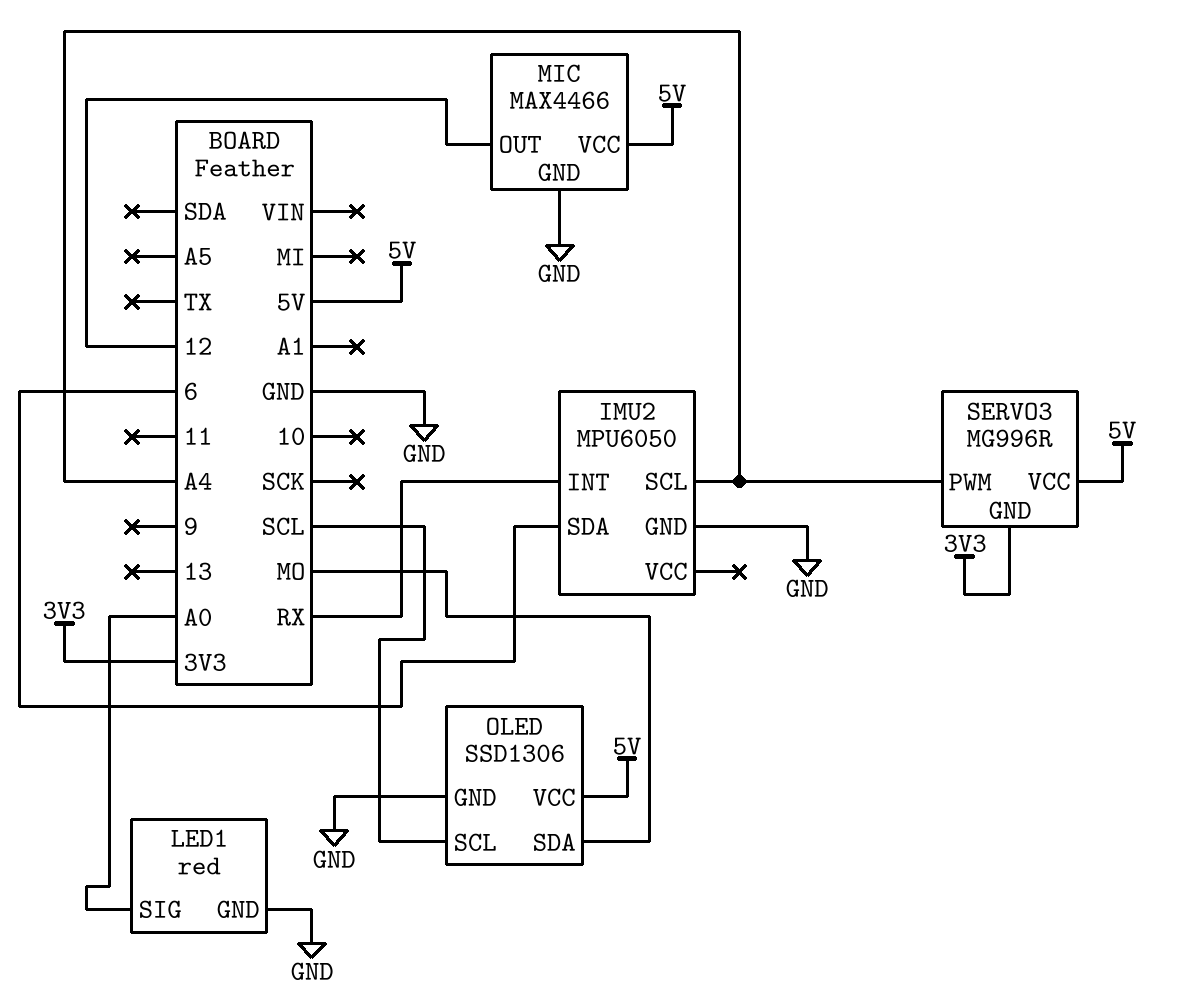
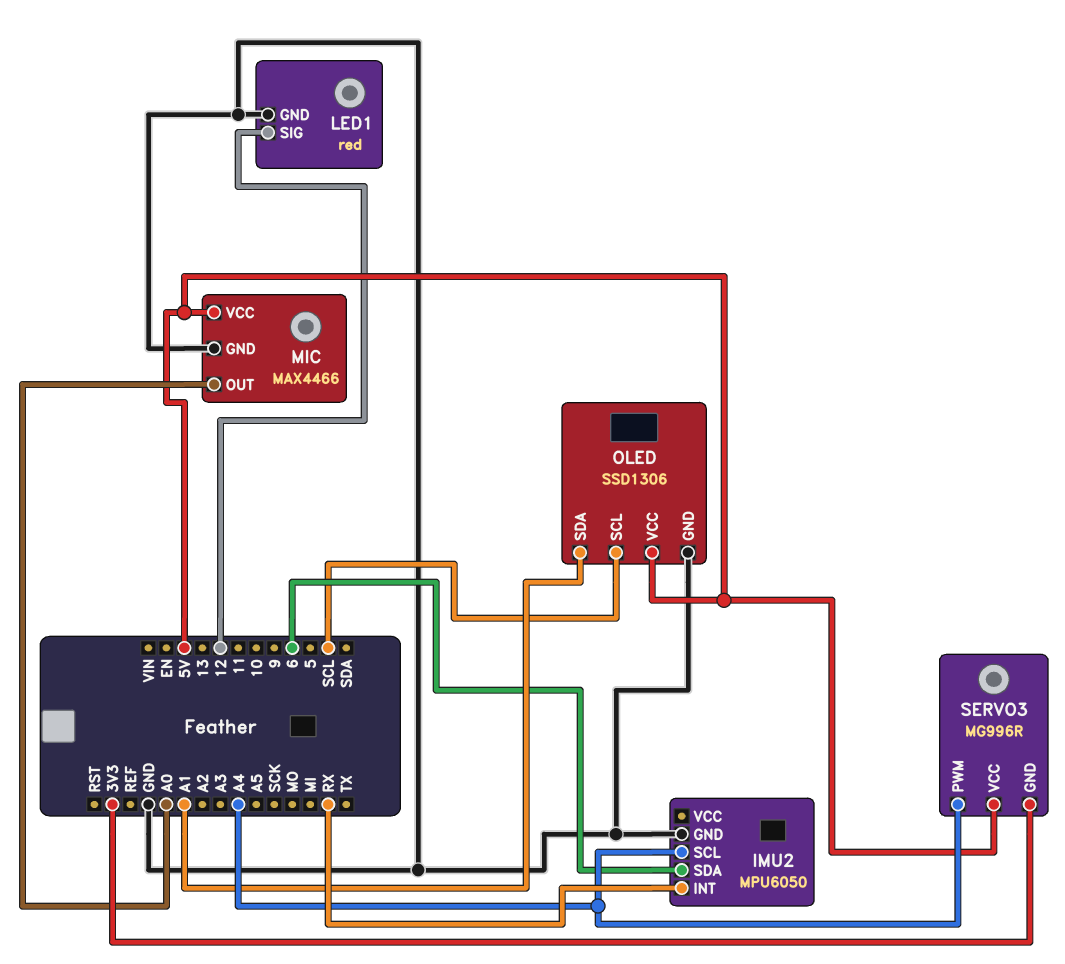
LED1 pin SIG: A0 -> 12
MIC pin OUT: 12 -> A0
OLED pin SDA: MO -> A1

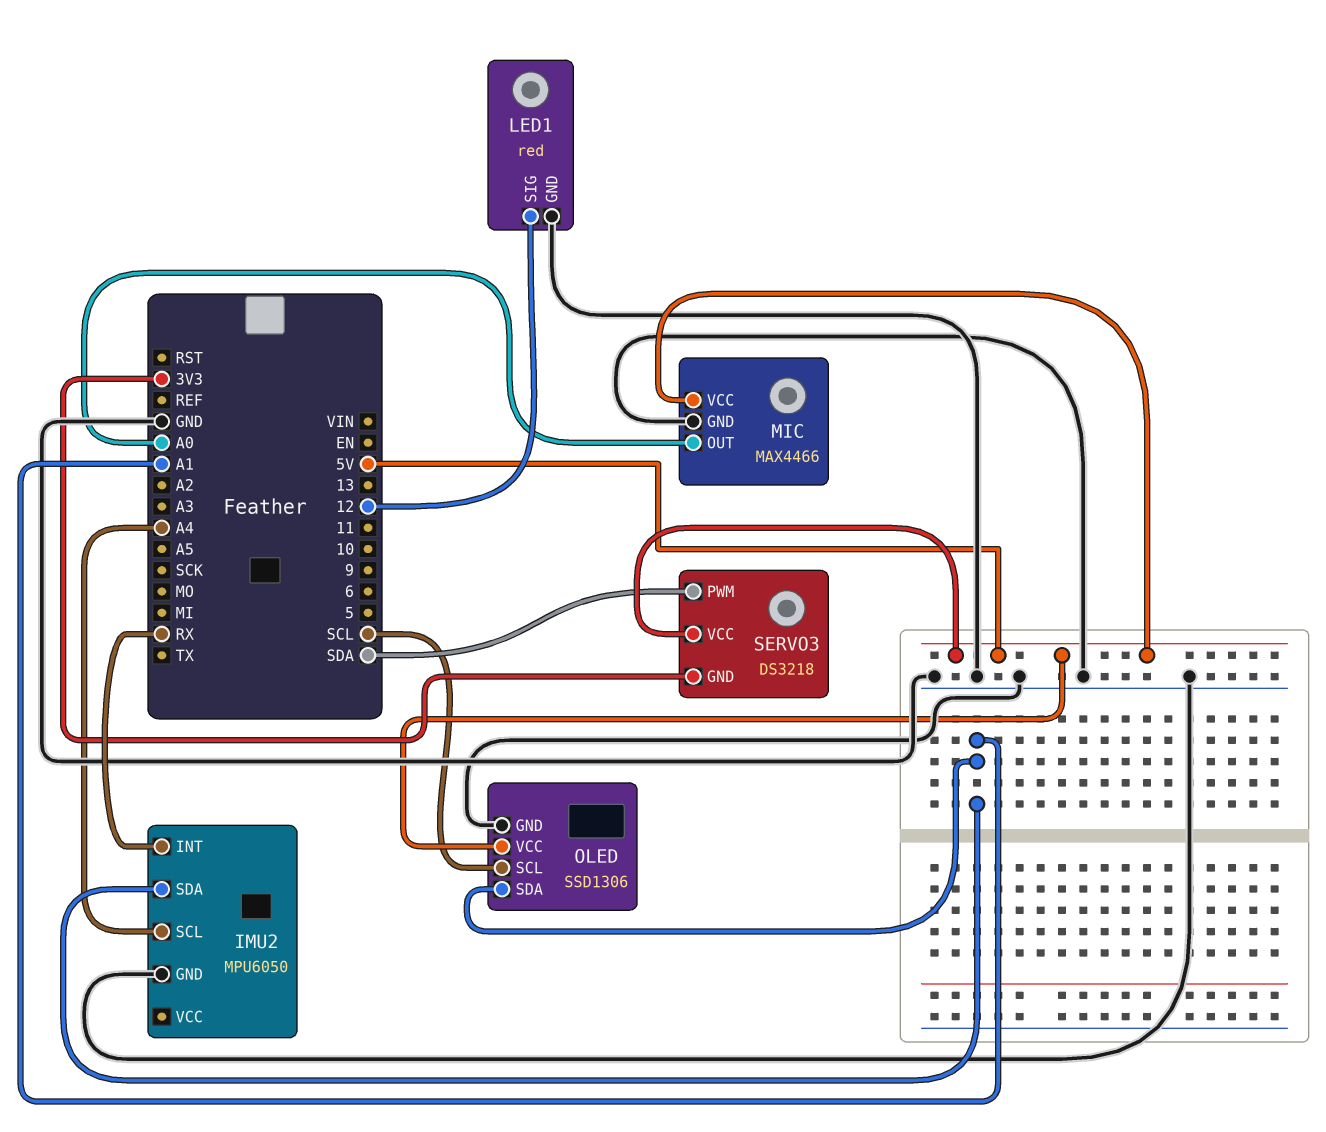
IMU2 pin SDA: 6 -> A1
SERVO3: MG996R -> DS3218
SERVO3 pin PWM: A4 -> SDA

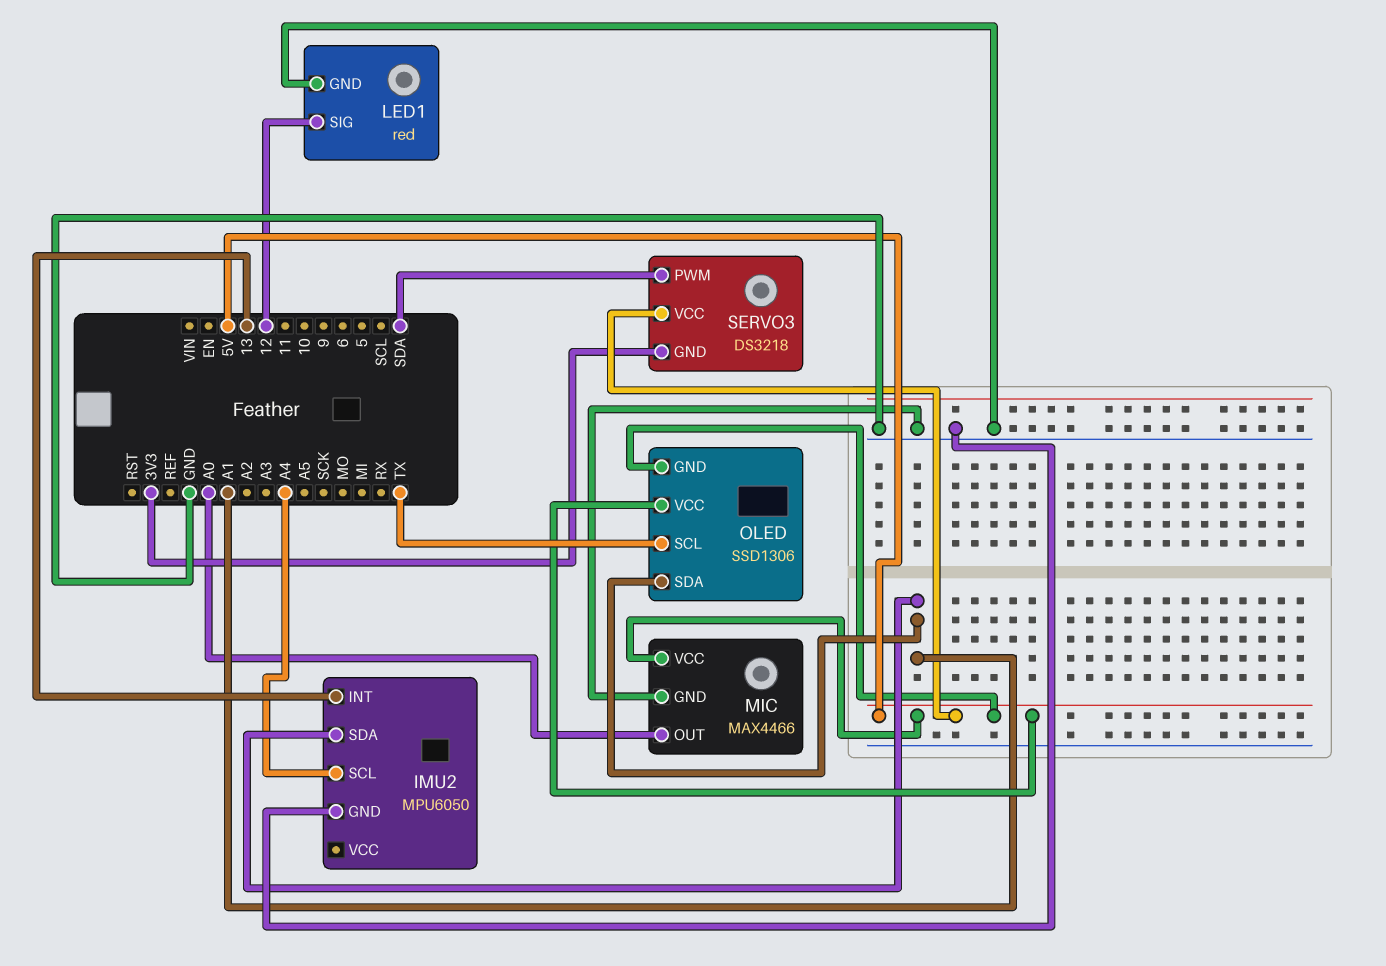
IMU2 pin INT: RX -> 13
OLED pin GND: GND -> 5V
OLED pin SCL: SCL -> TX

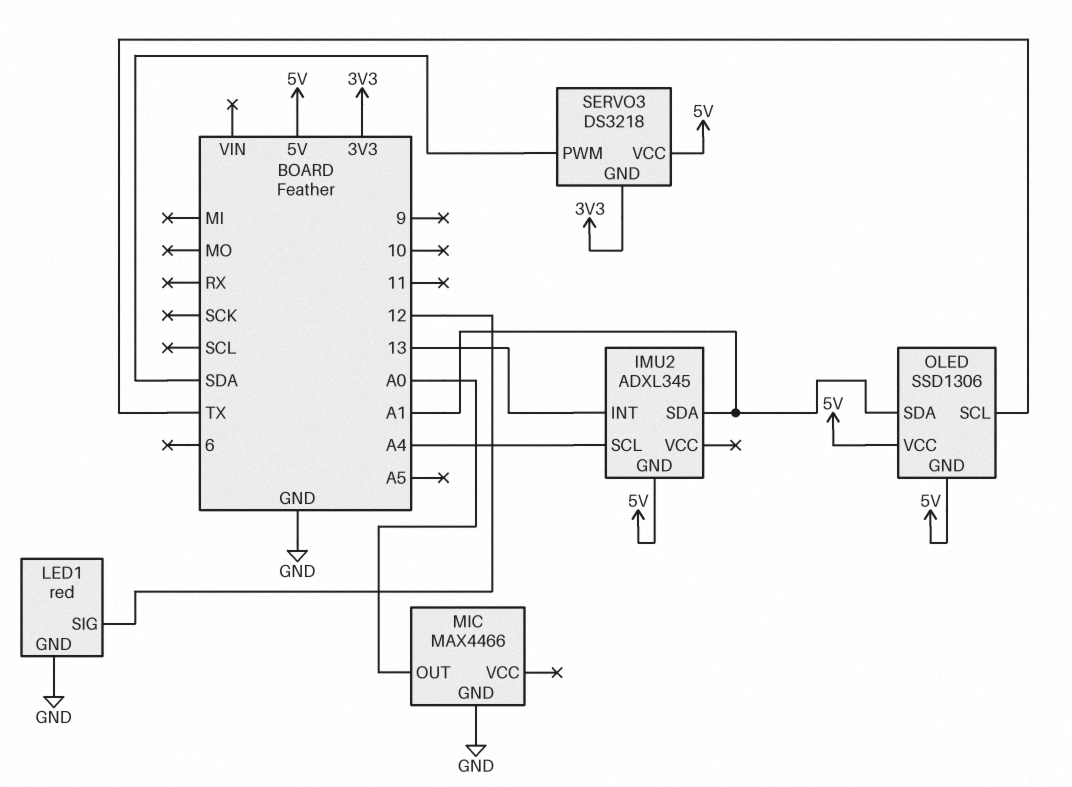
IMU2: MPU6050 -> ADXL345
IMU2 pin GND: GND -> 5V
MIC pin VCC: 5V -> none

